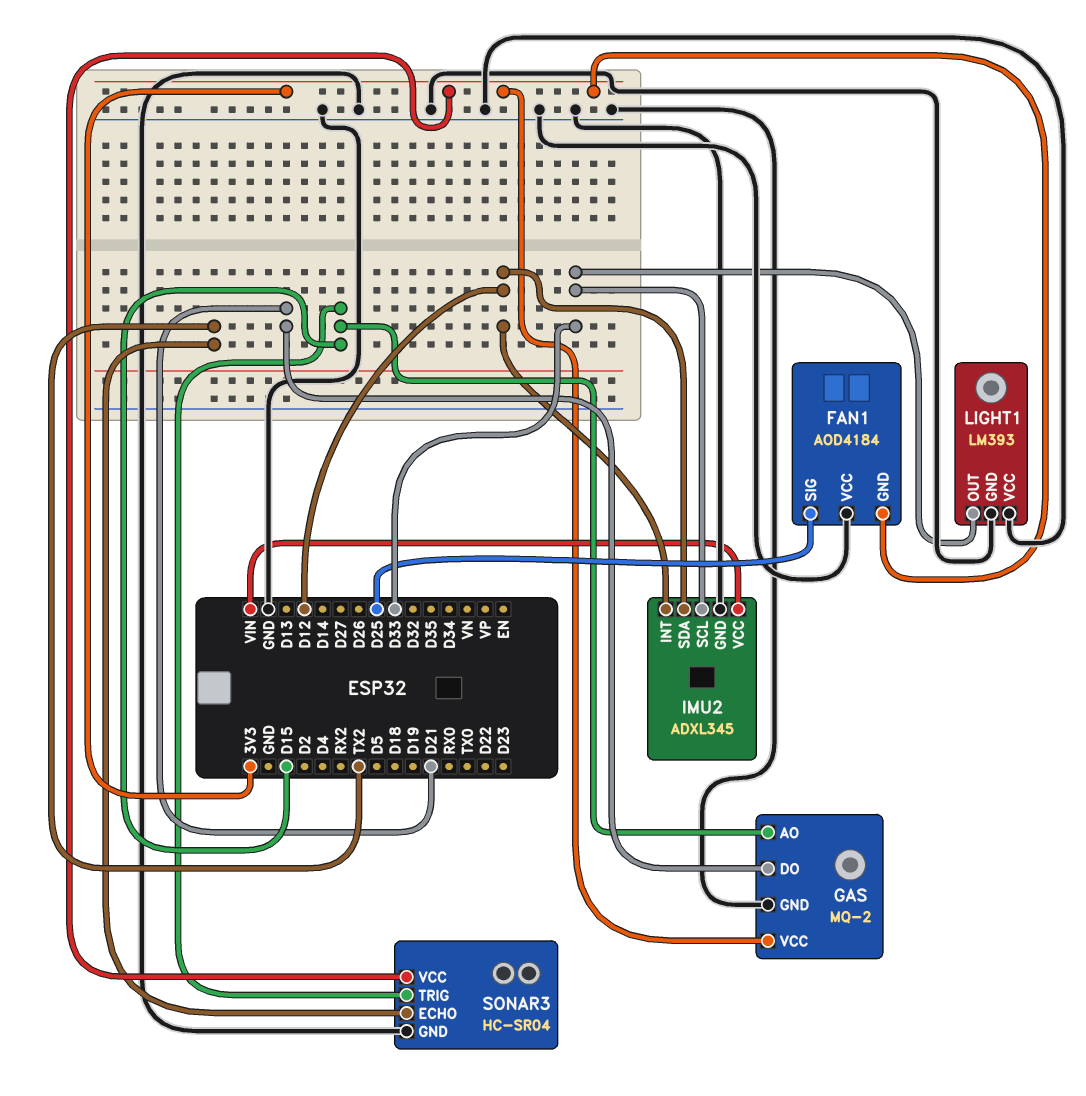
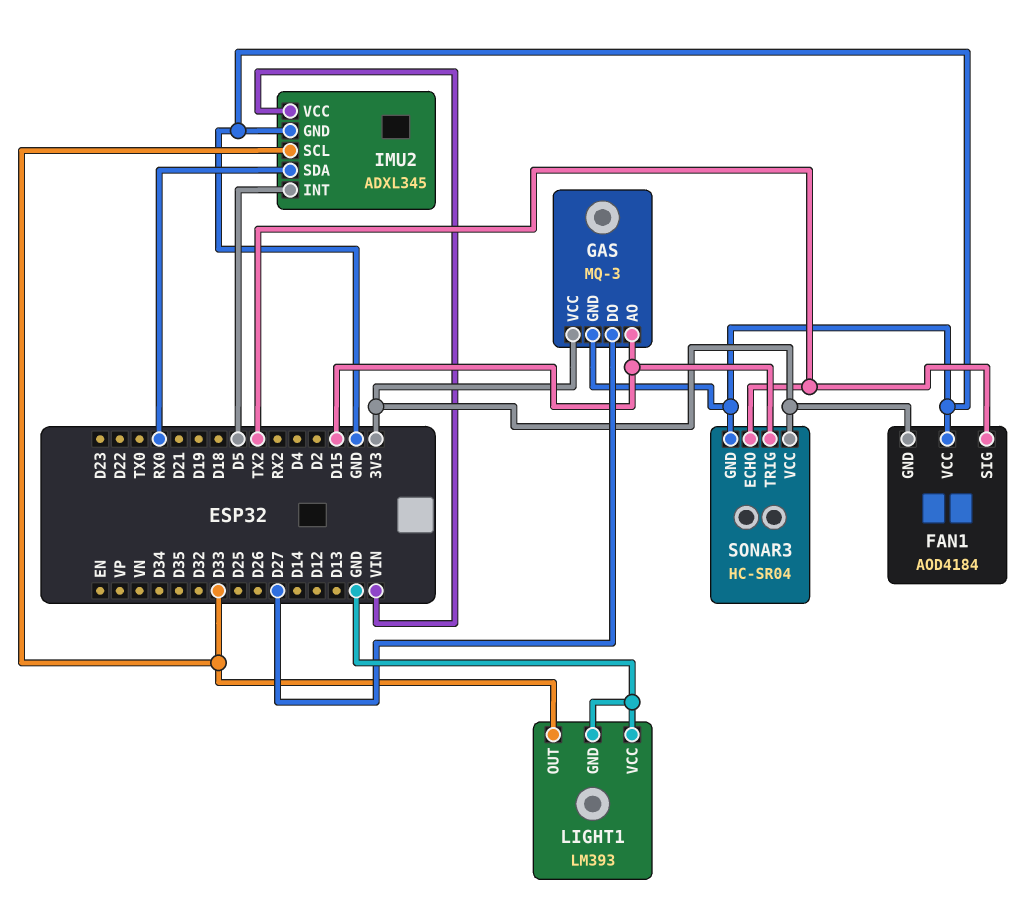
FAN1 pin SIG: D25 -> TX2
GAS: MQ-2 -> MQ-3
GAS pin DO: D21 -> D27
IMU2 pin INT: D12 -> D5
IMU2 pin SDA: D12 -> RX0

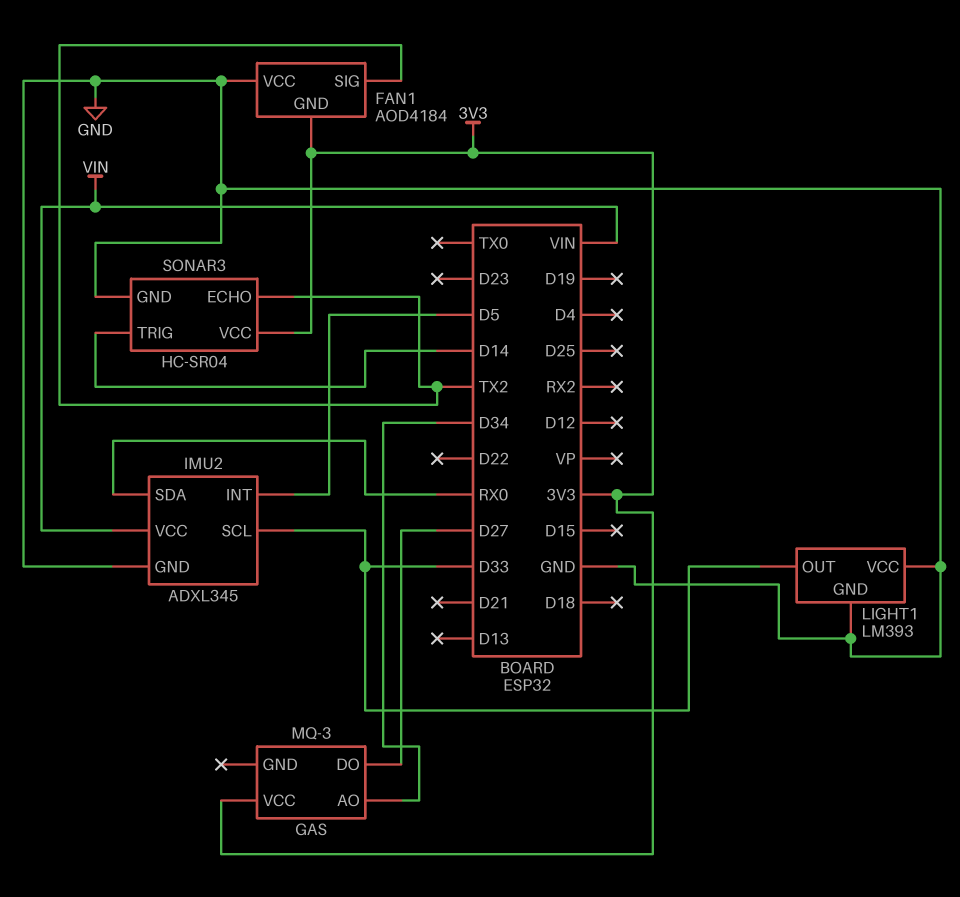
GAS pin AO: D15 -> D34
GAS pin GND: GND -> none
SONAR3 pin TRIG: D15 -> D14

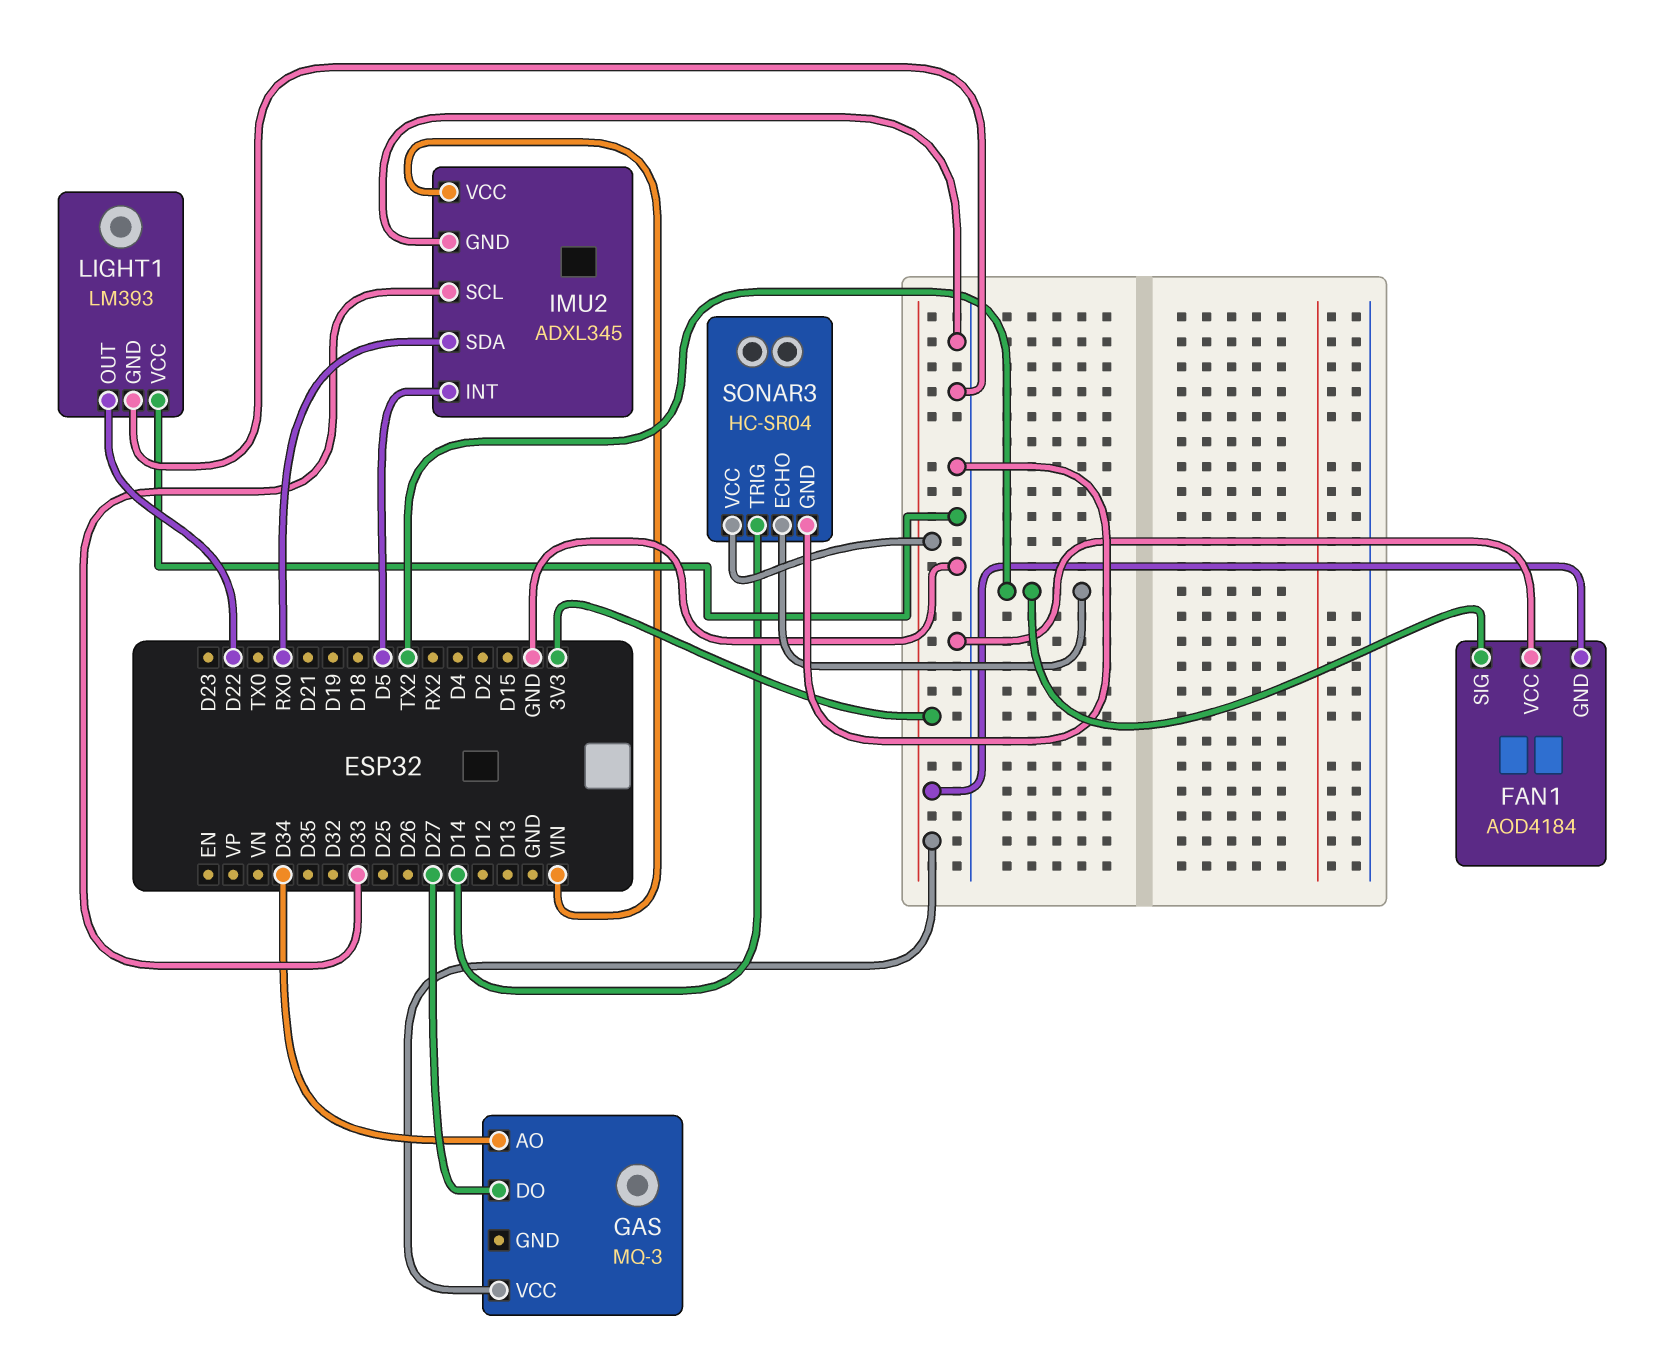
LIGHT1 pin OUT: D33 -> D22

